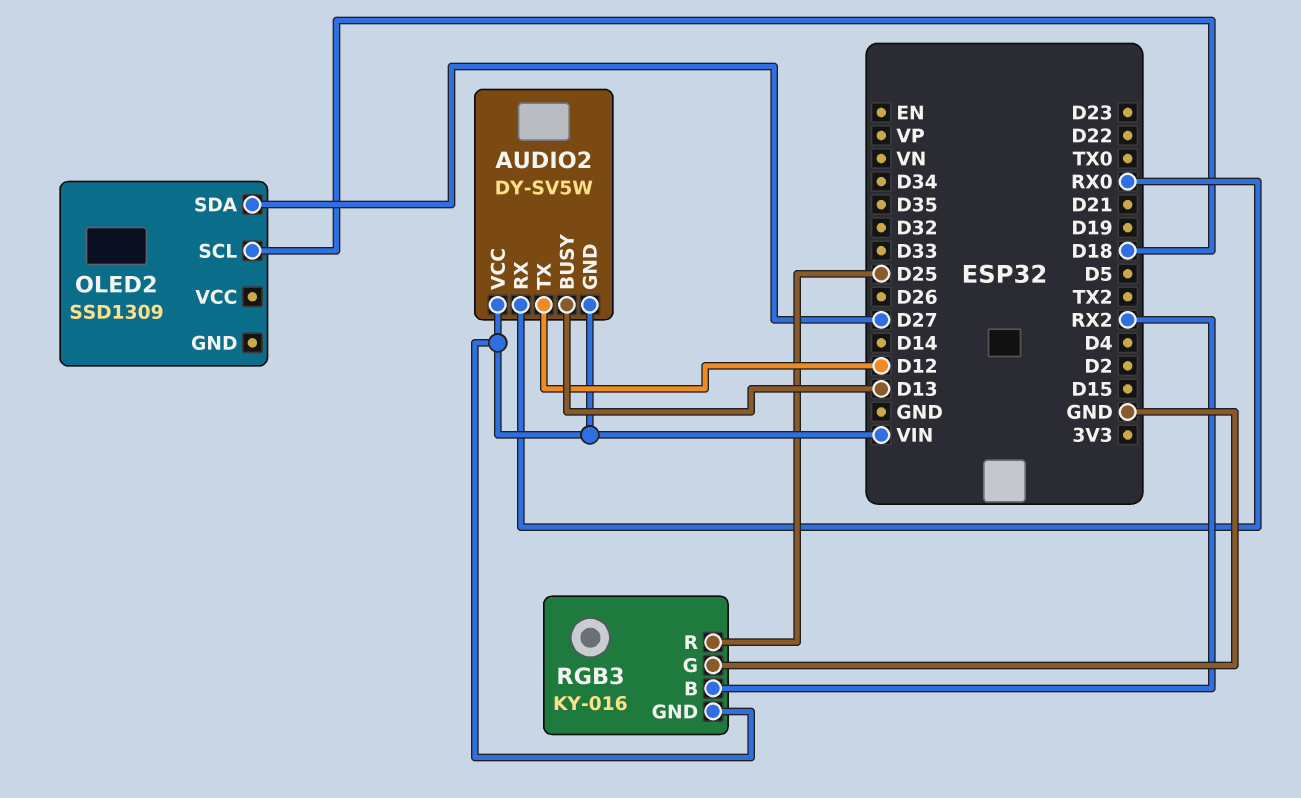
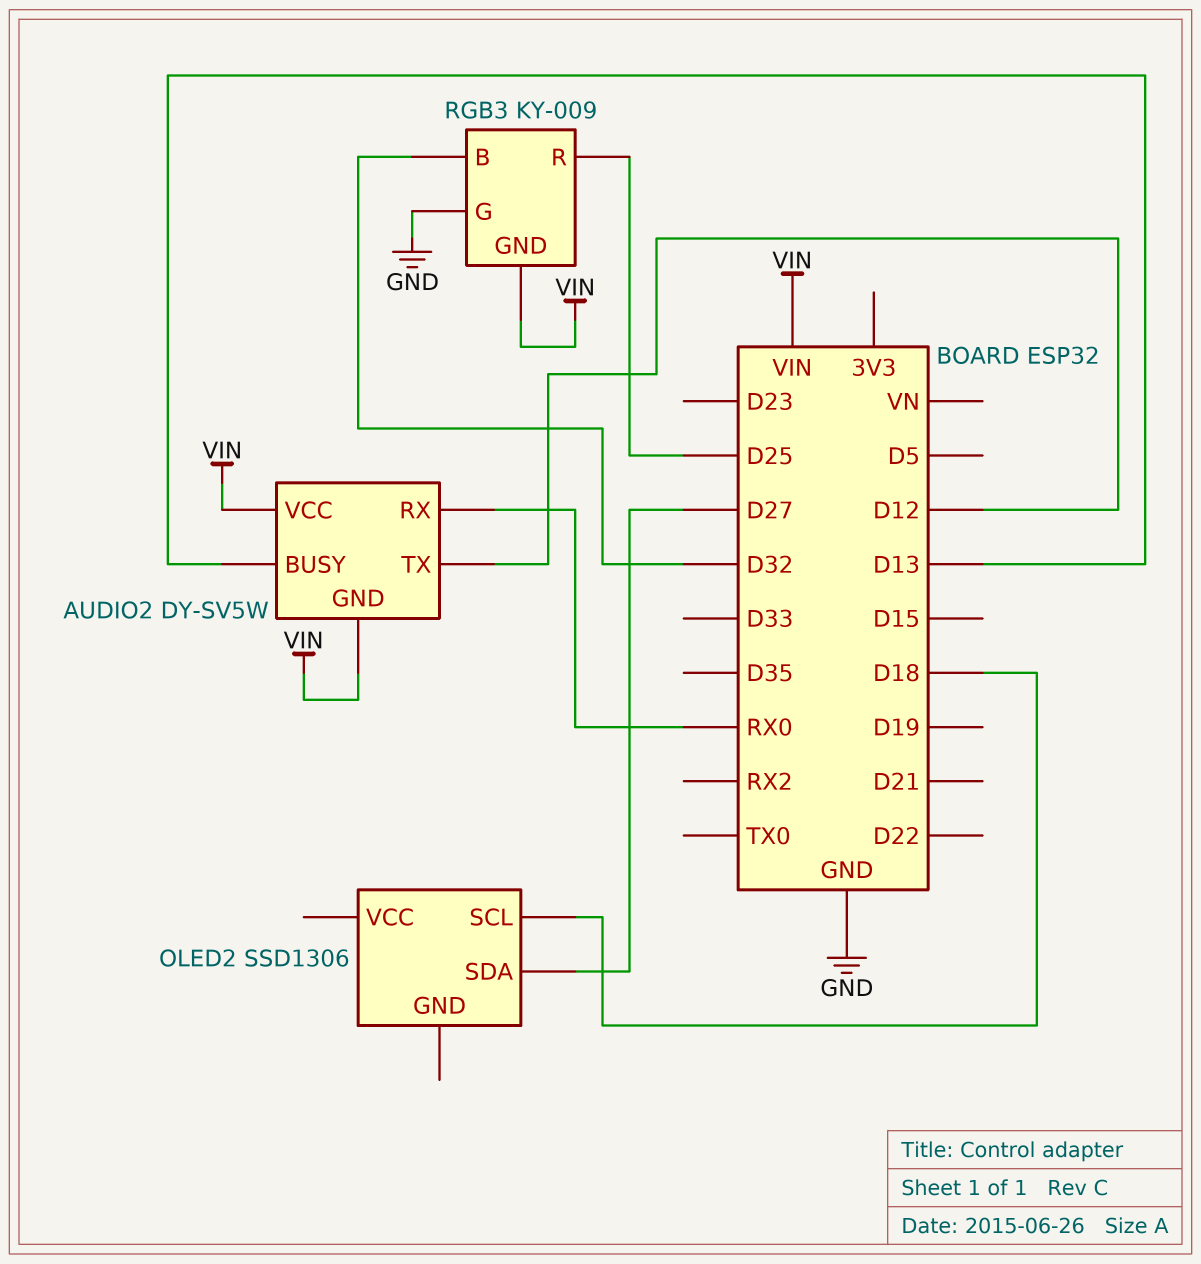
OLED2: SSD1309 -> SSD1306
RGB3: KY-016 -> KY-009
RGB3 pin B: RX2 -> D32

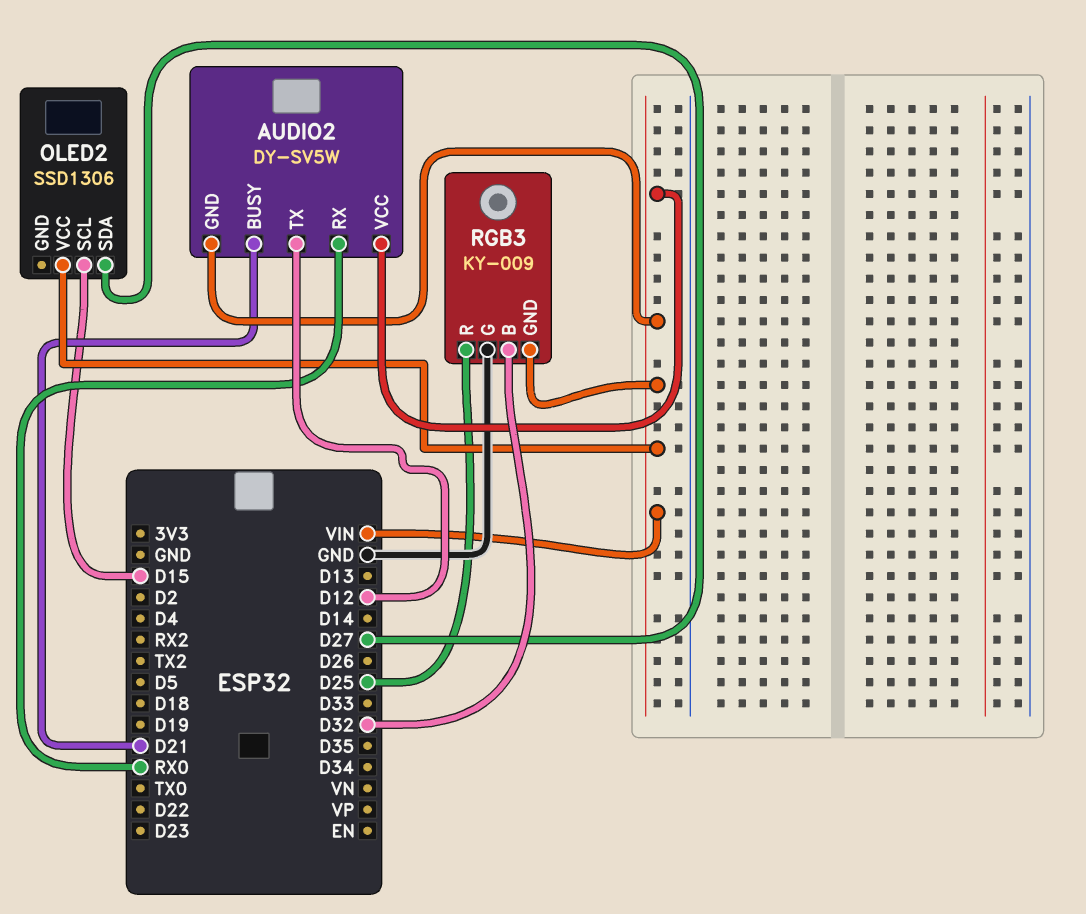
AUDIO2 pin BUSY: D13 -> D21
OLED2 pin SCL: D18 -> D15
OLED2 pin VCC: none -> VIN

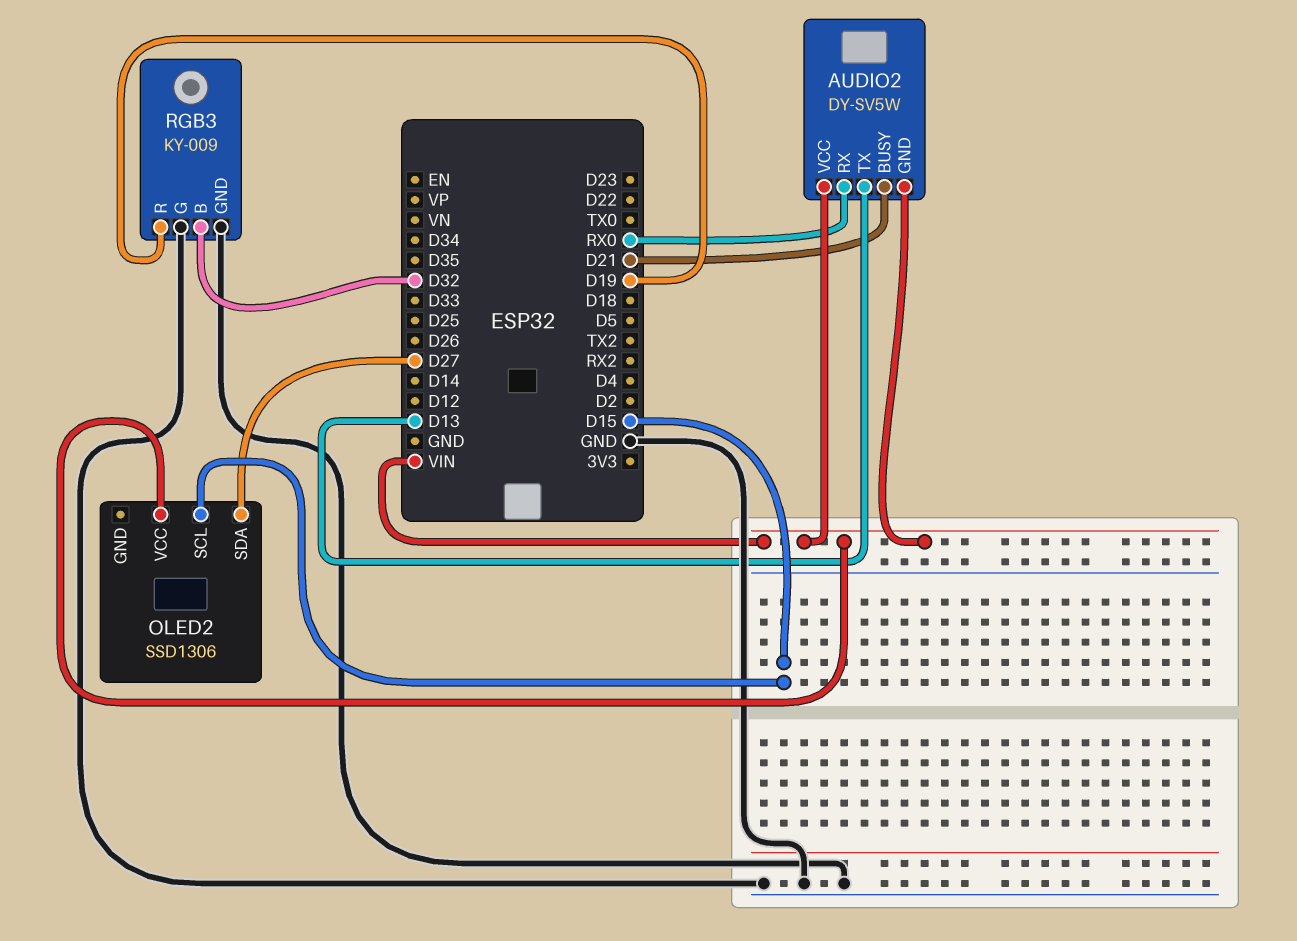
AUDIO2 pin TX: D12 -> D13
RGB3 pin GND: VIN -> GND
RGB3 pin R: D25 -> D19

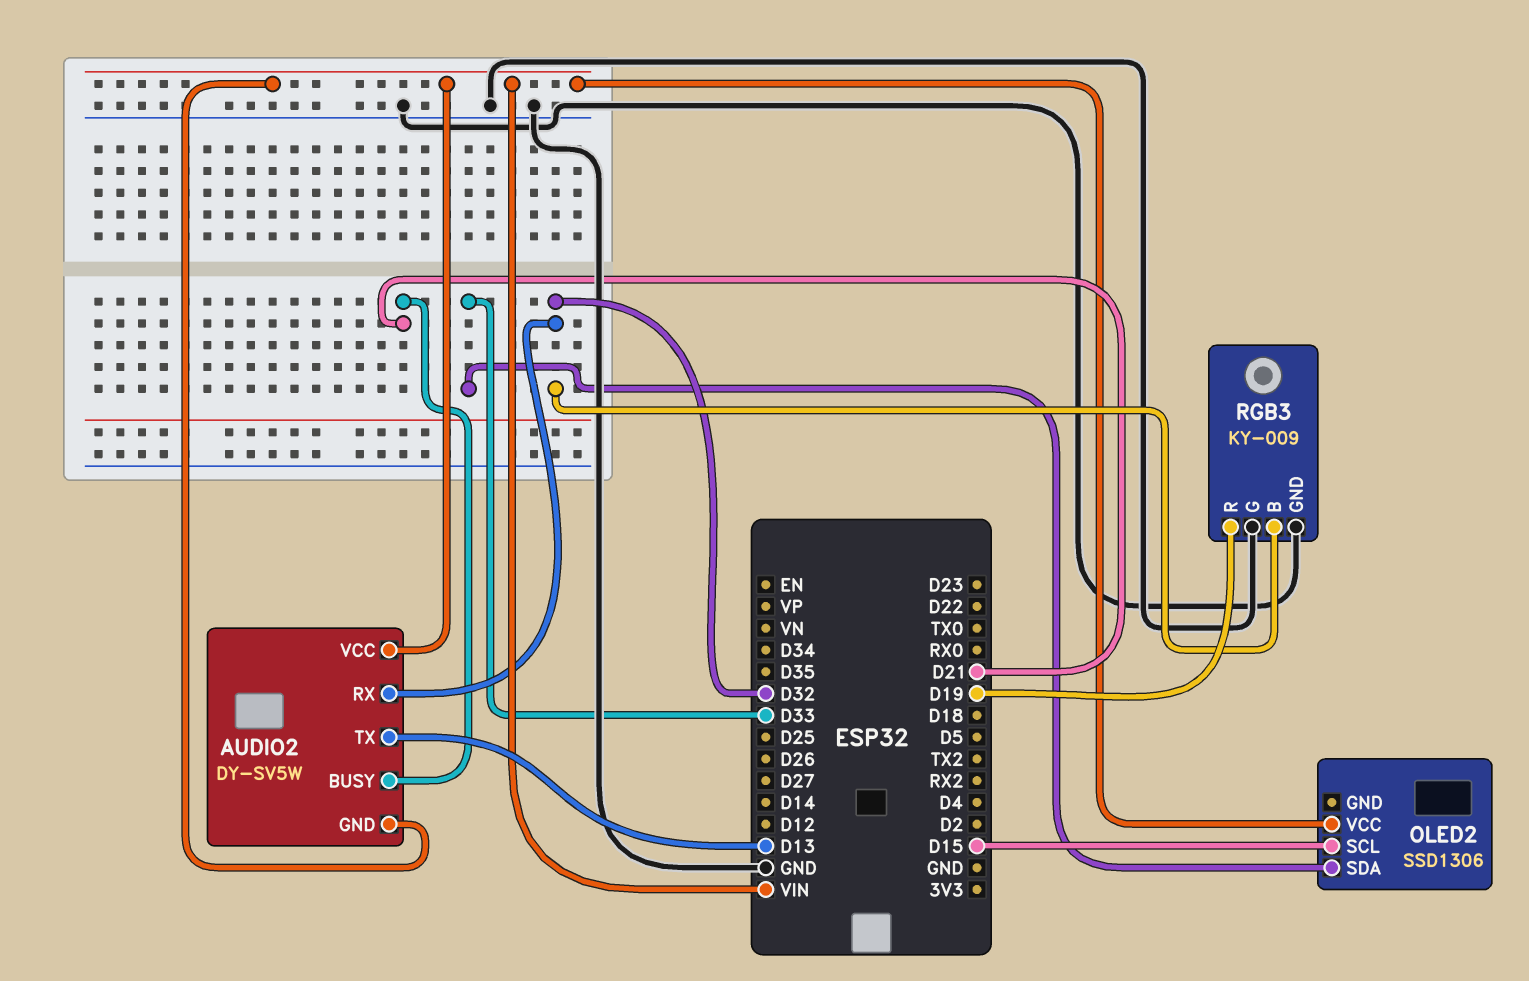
AUDIO2 pin RX: RX0 -> D32
OLED2 pin SDA: D27 -> D33

